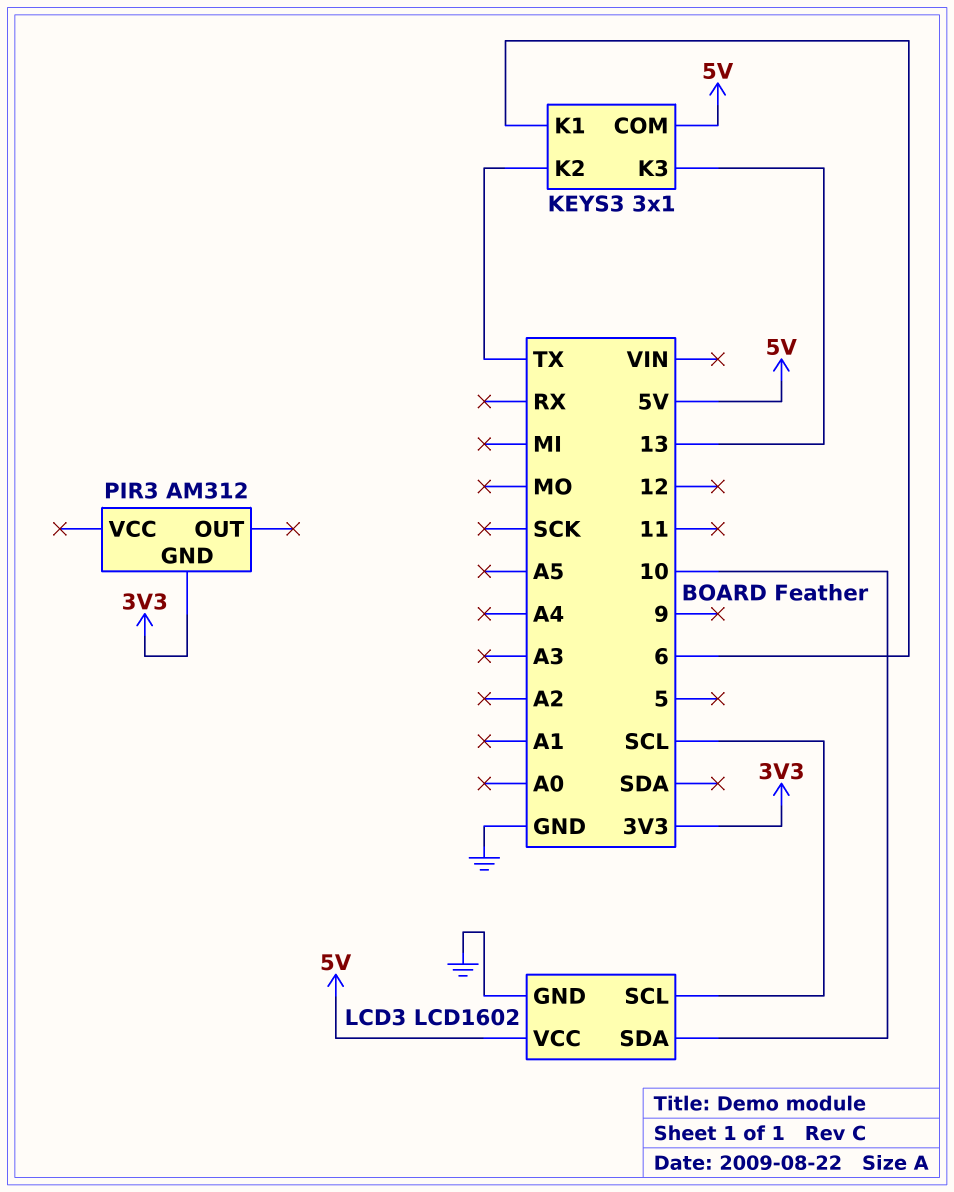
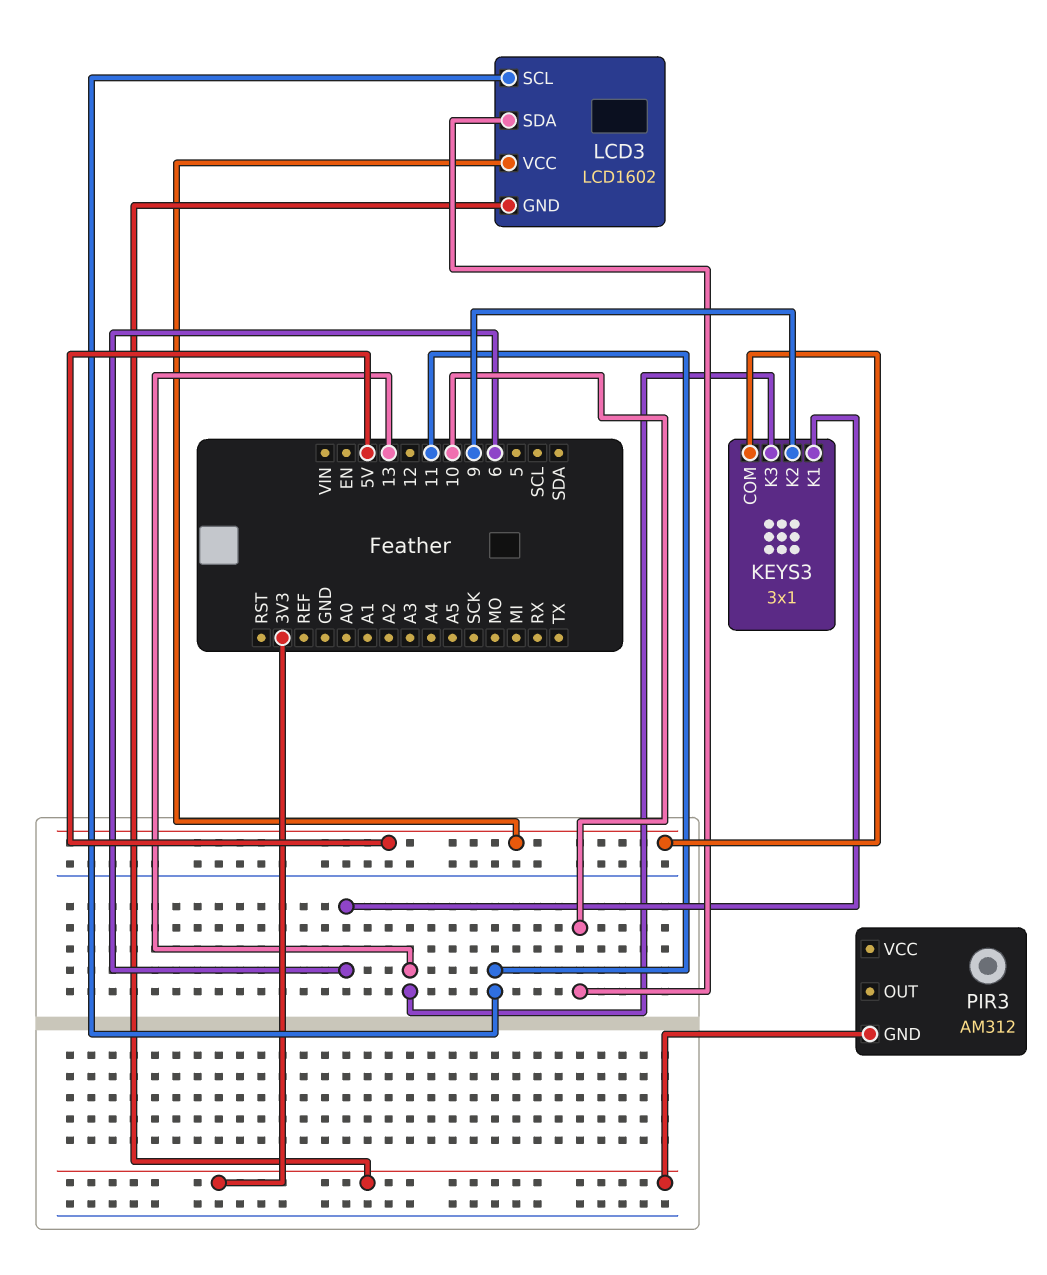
KEYS3 pin K2: TX -> 9
LCD3 pin GND: GND -> 3V3
LCD3 pin SCL: SCL -> 11

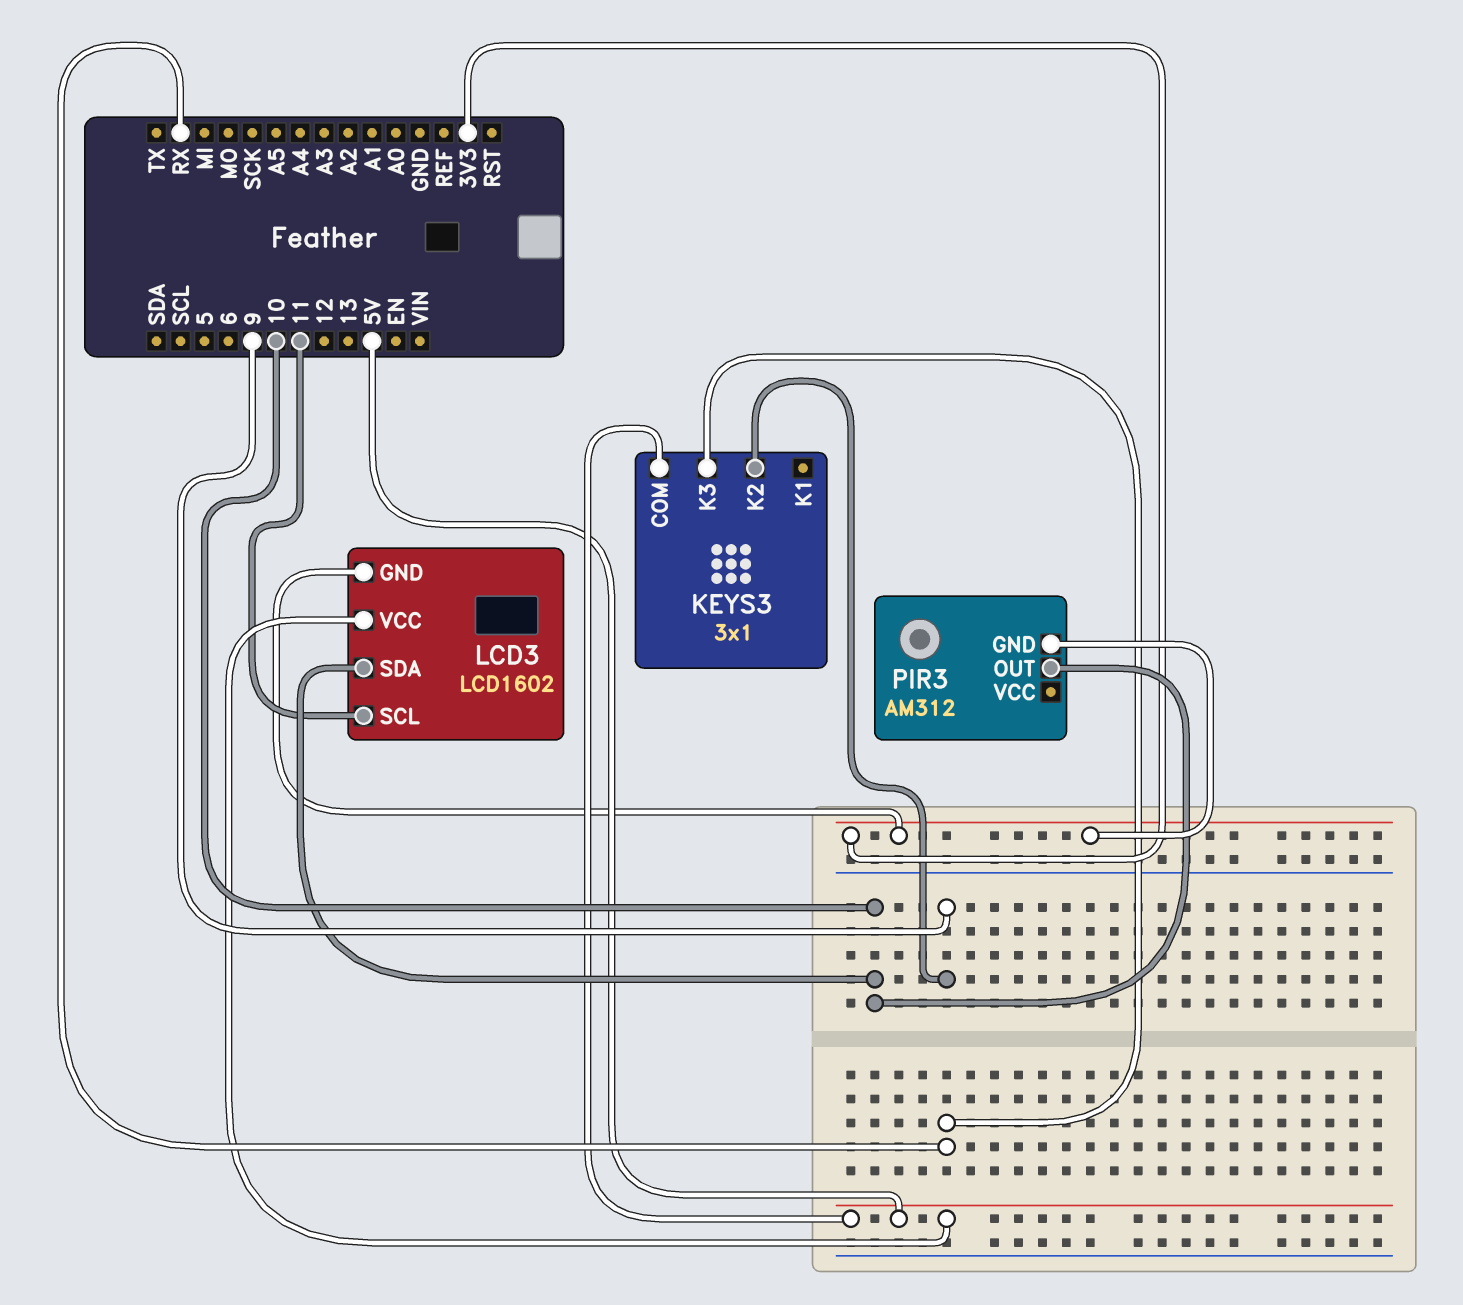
KEYS3 pin K1: 6 -> none
KEYS3 pin K3: 13 -> RX
PIR3 pin OUT: none -> 10

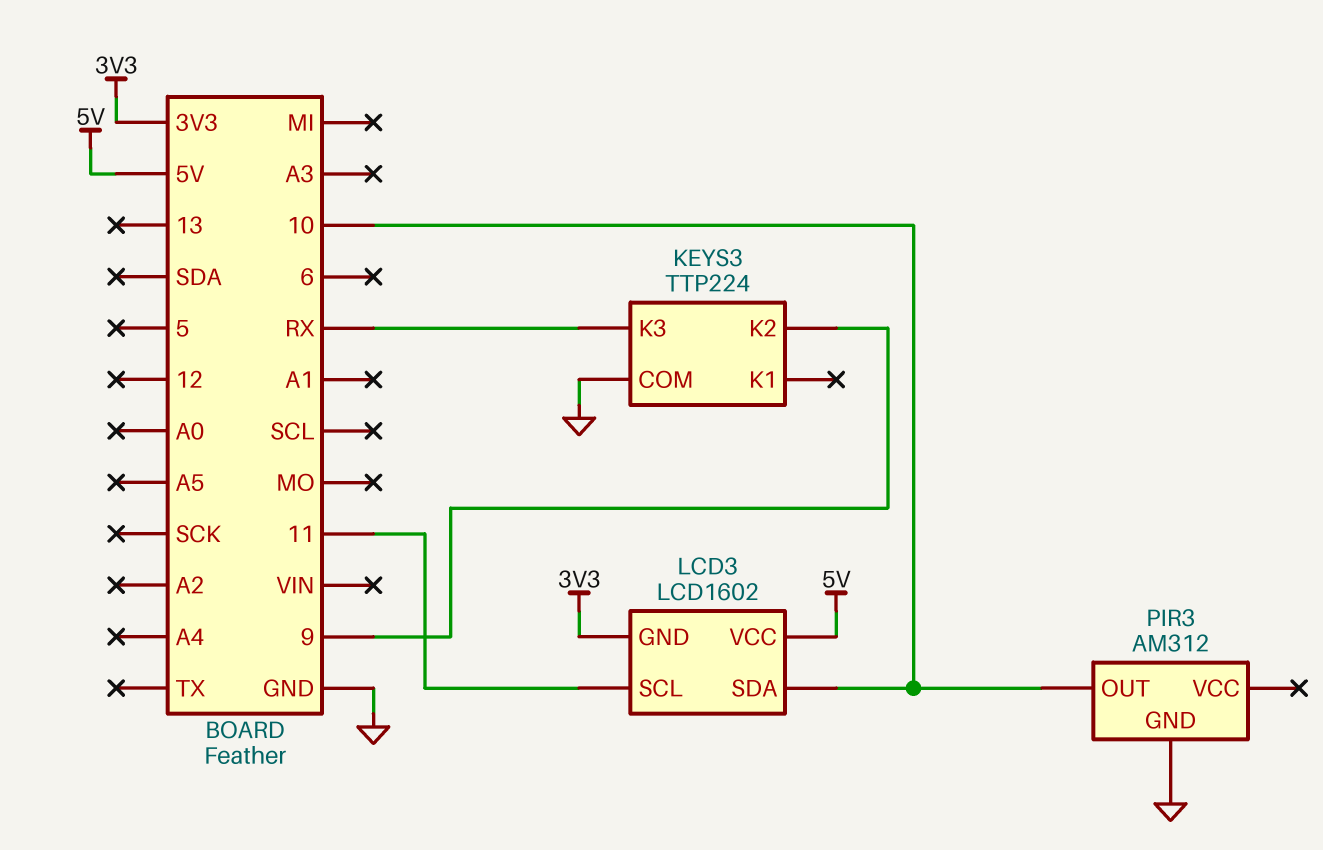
KEYS3: 3x1 -> TTP224
KEYS3 pin COM: 5V -> GND
PIR3 pin GND: 3V3 -> GND

